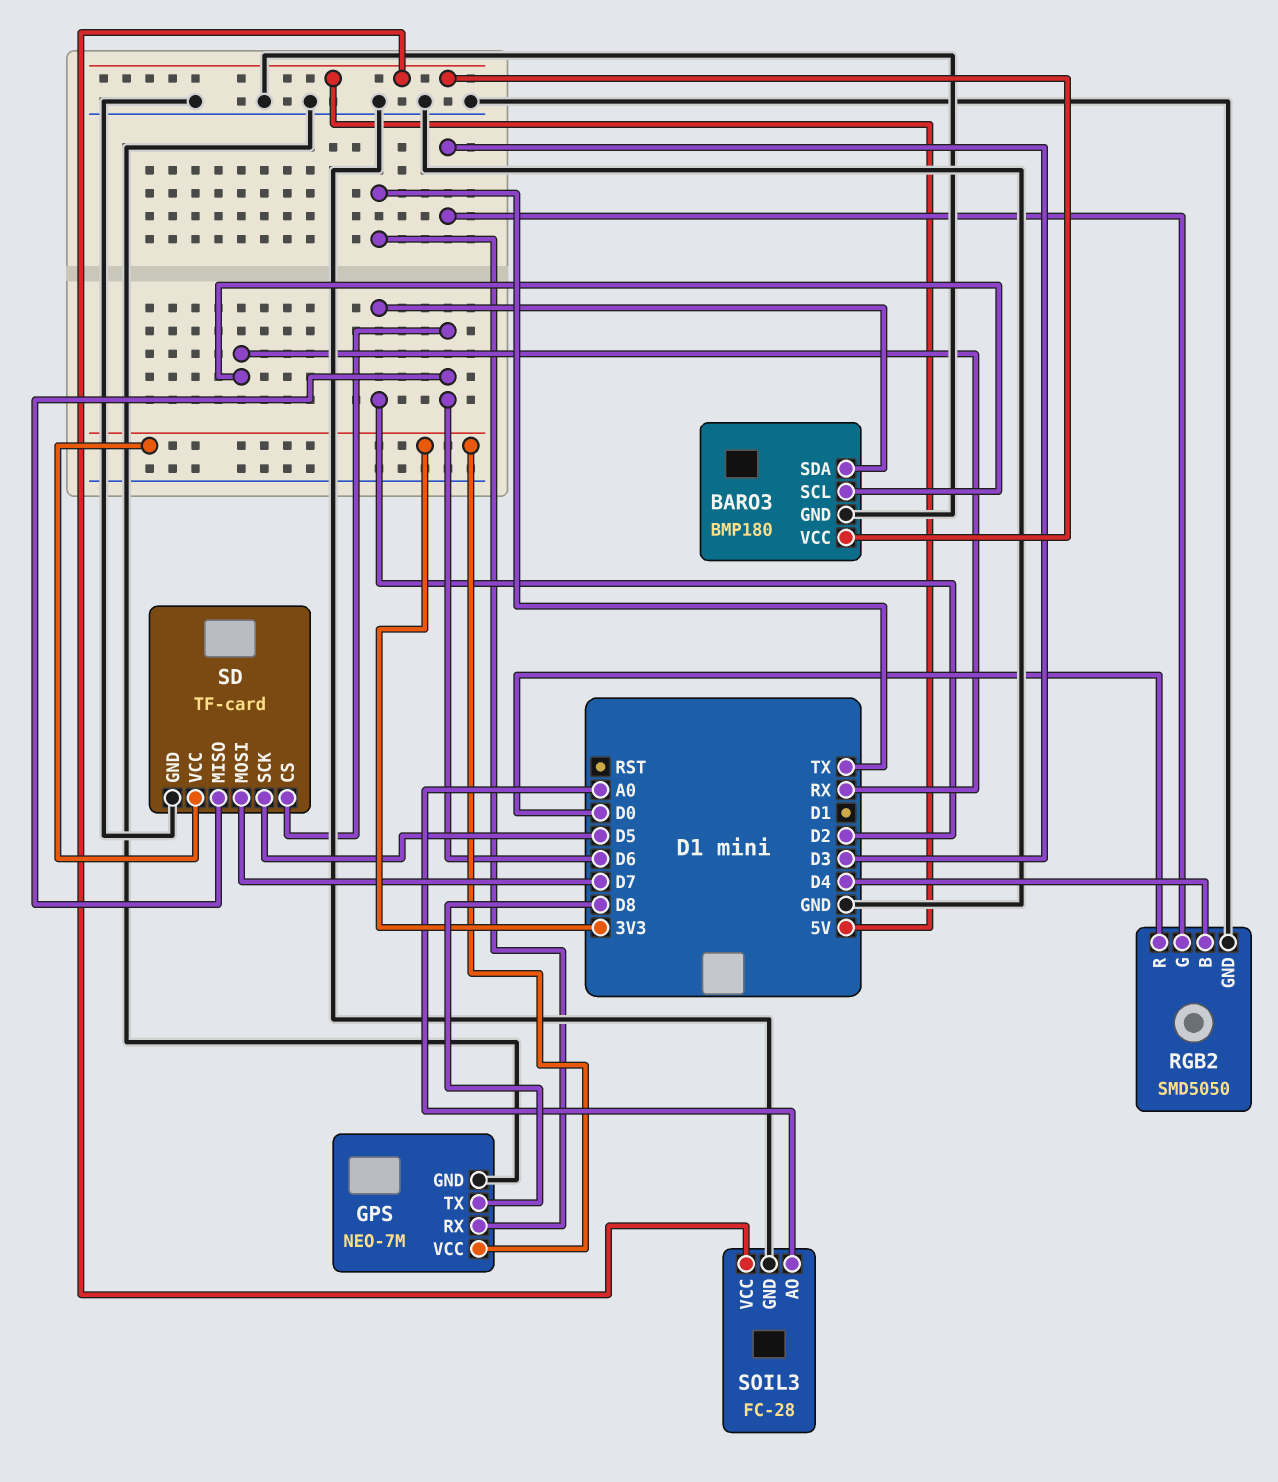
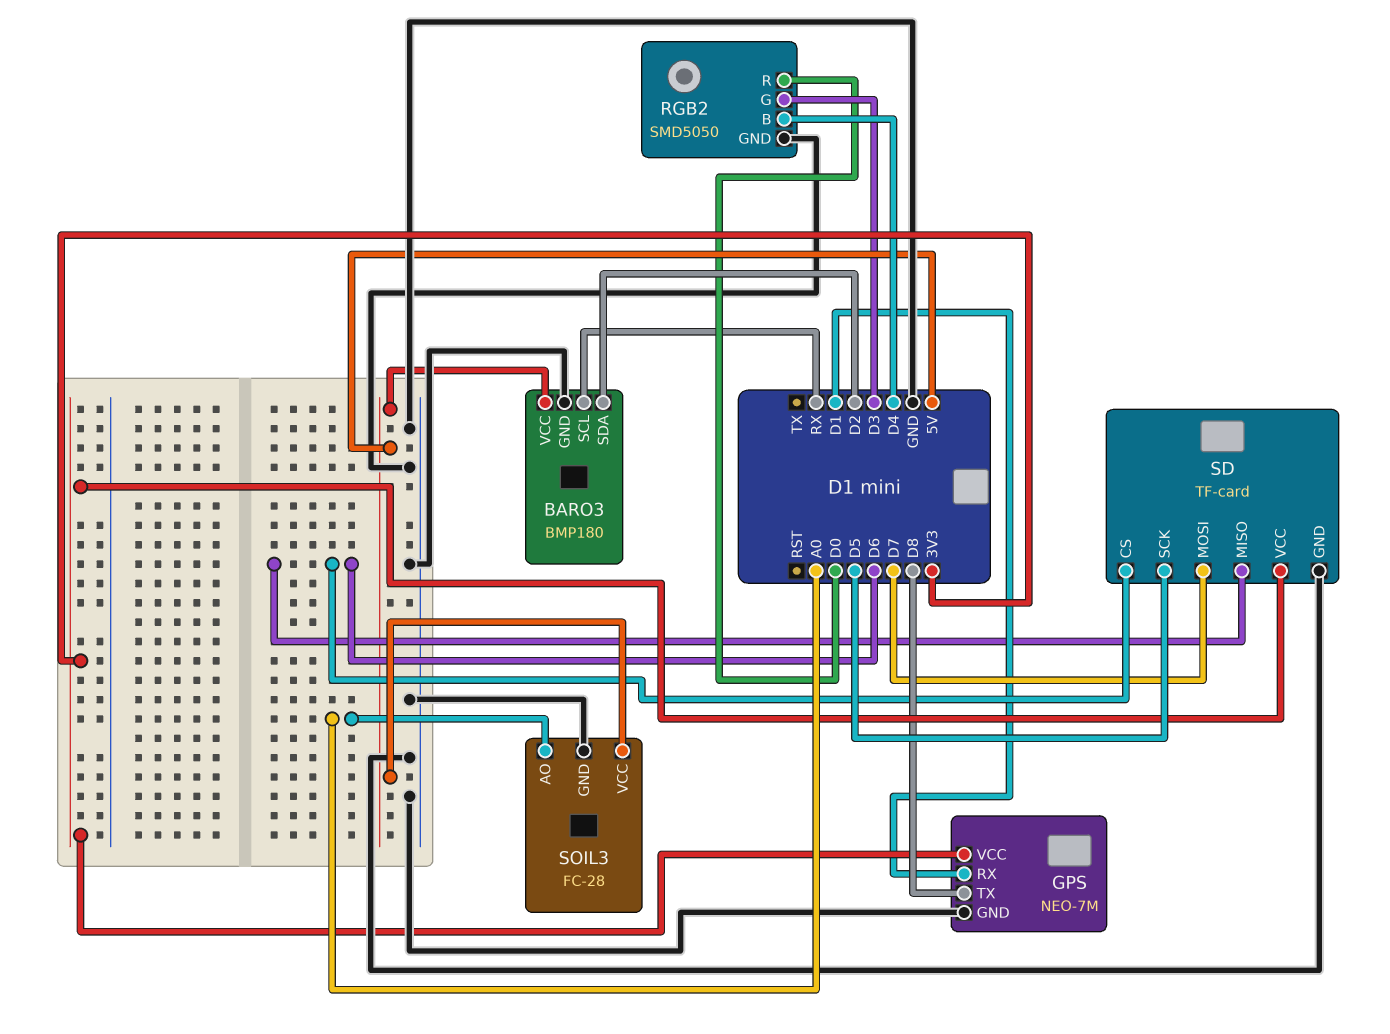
GPS pin RX: TX -> D1

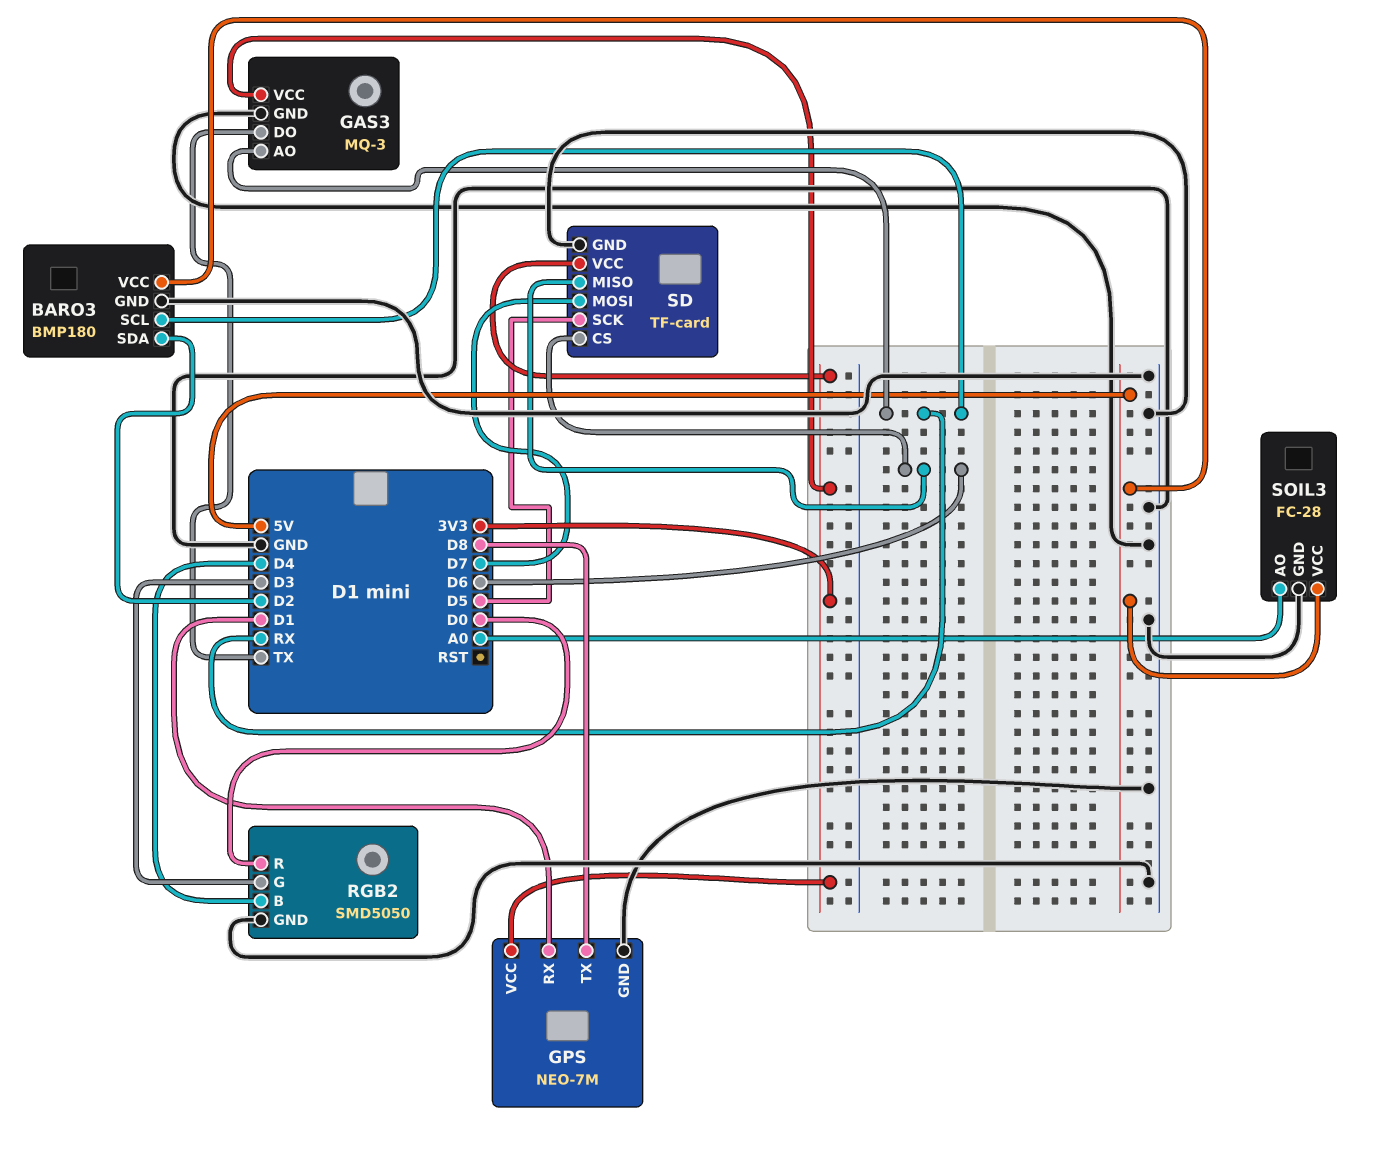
GAS3: none -> MQ-3
GAS3 pin AO: none -> RX
GAS3 pin DO: none -> TX
GAS3 pin GND: none -> GND
GAS3 pin VCC: none -> 3V3

